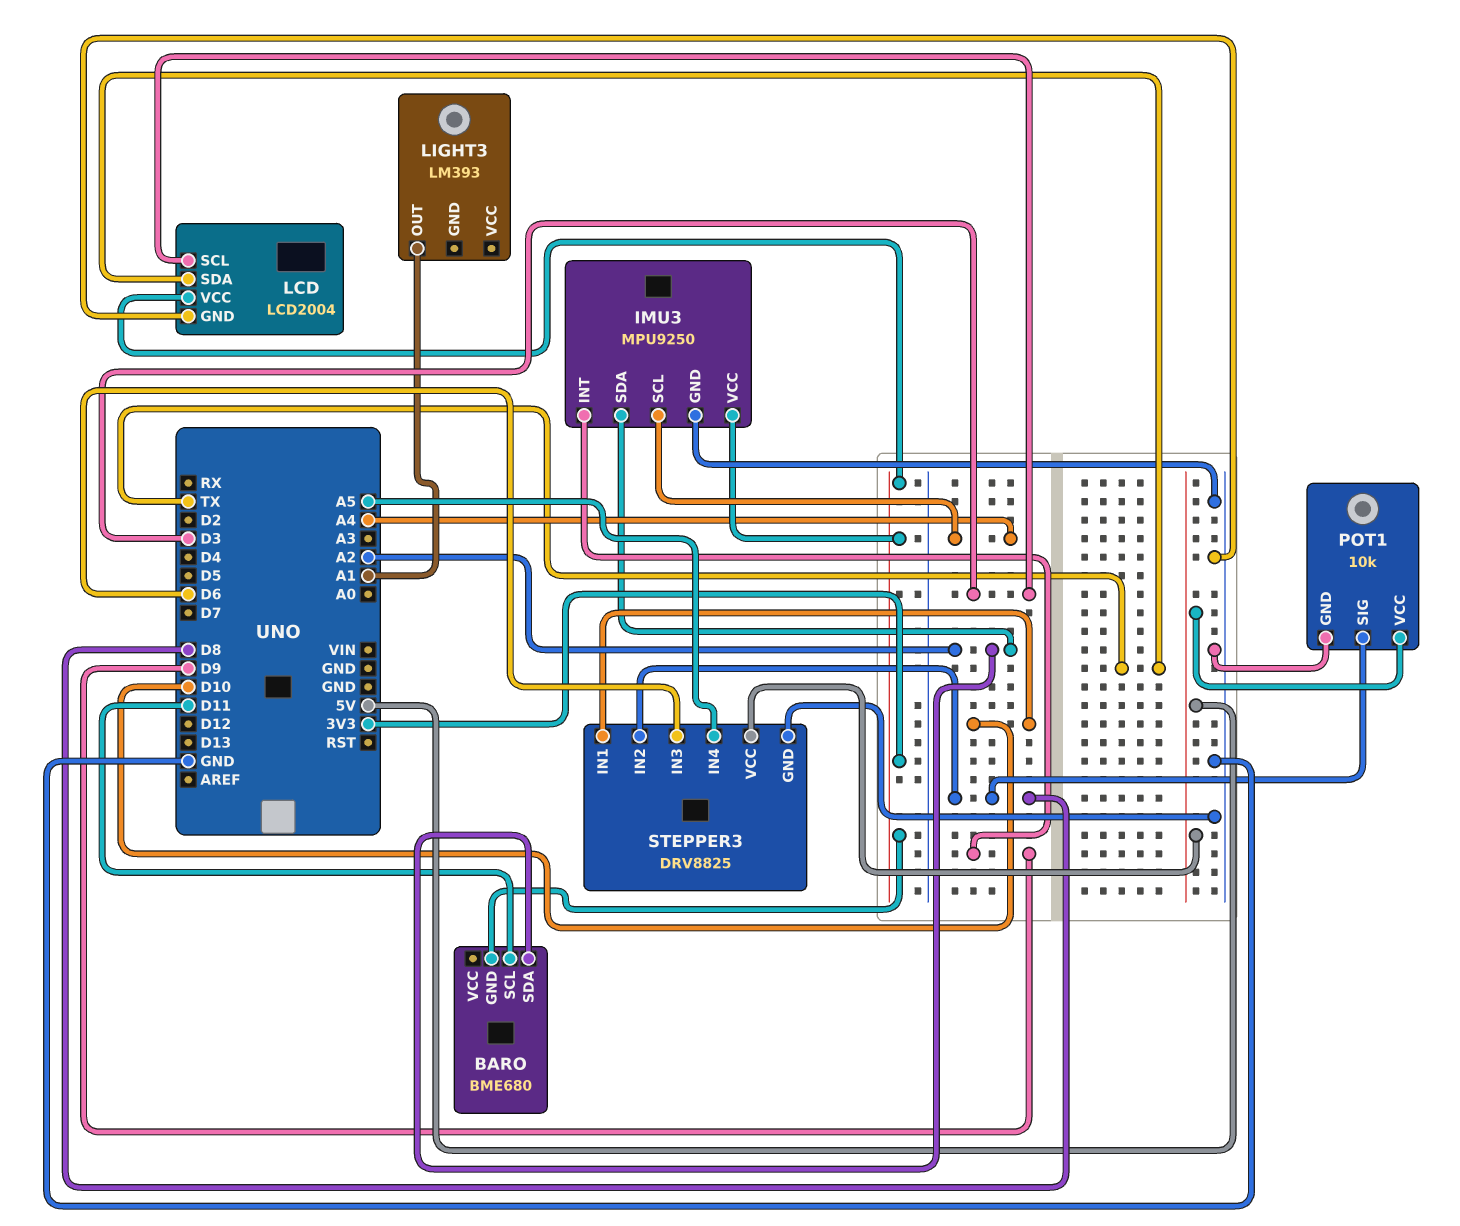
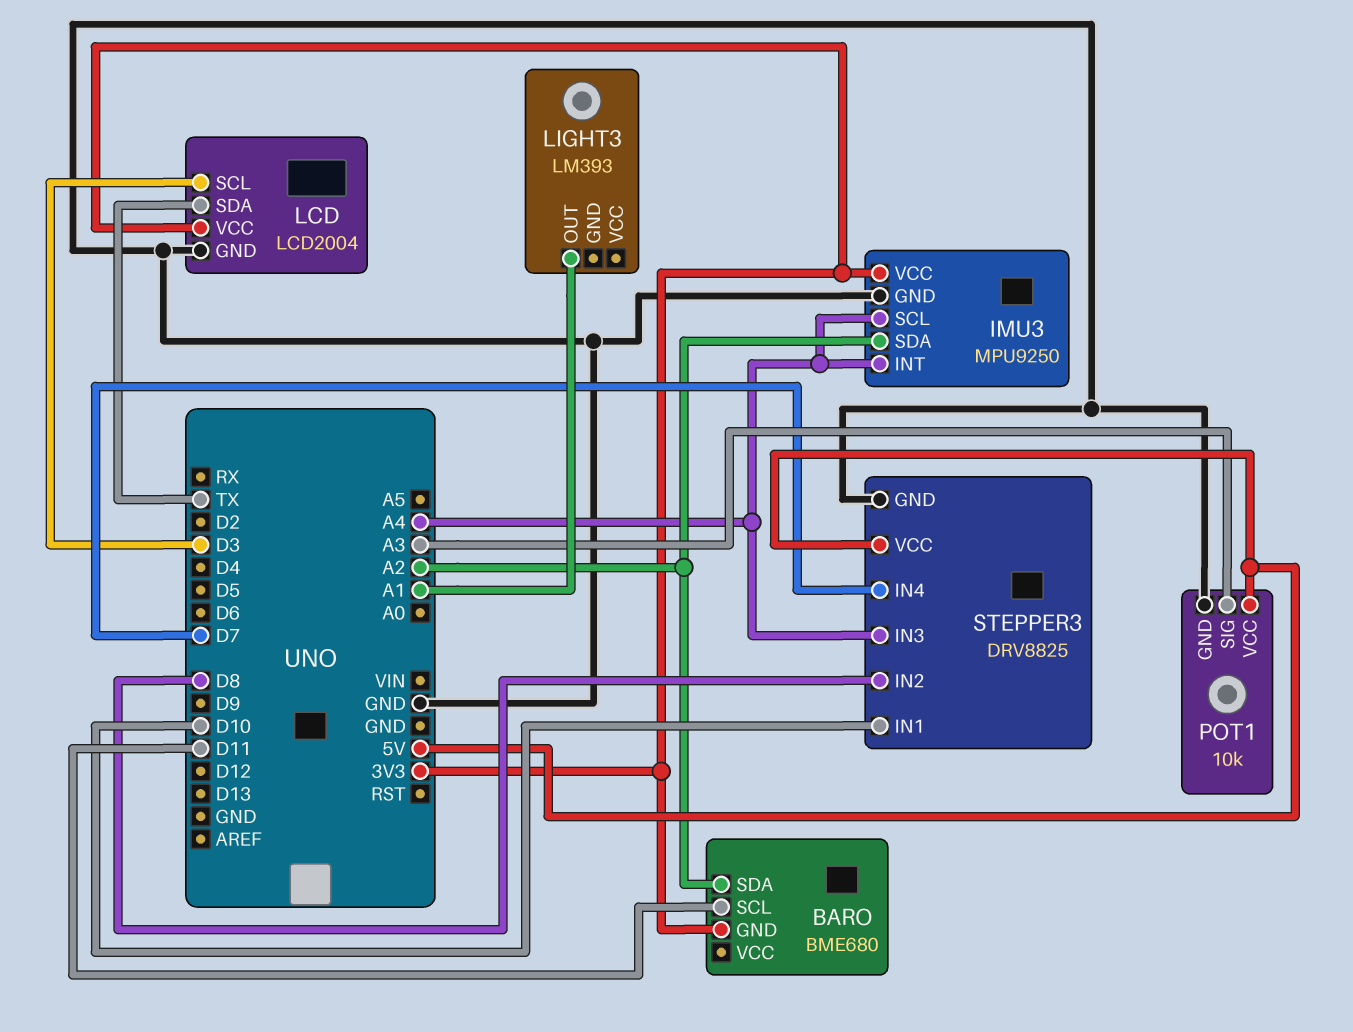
IMU3 pin INT: D9 -> A4
POT1 pin SIG: D8 -> A3
STEPPER3 pin IN3: D6 -> A4
STEPPER3 pin IN4: A5 -> D7

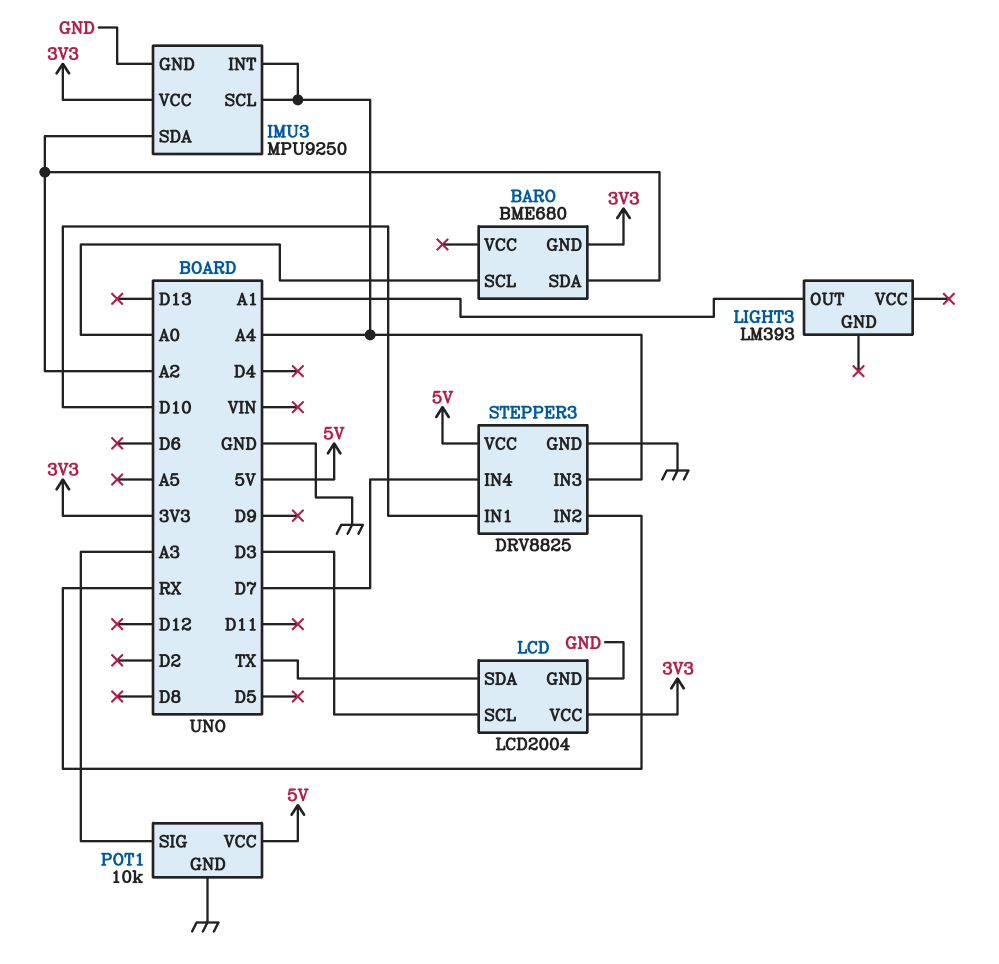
BARO pin SCL: D11 -> A0
STEPPER3 pin IN2: D8 -> RX

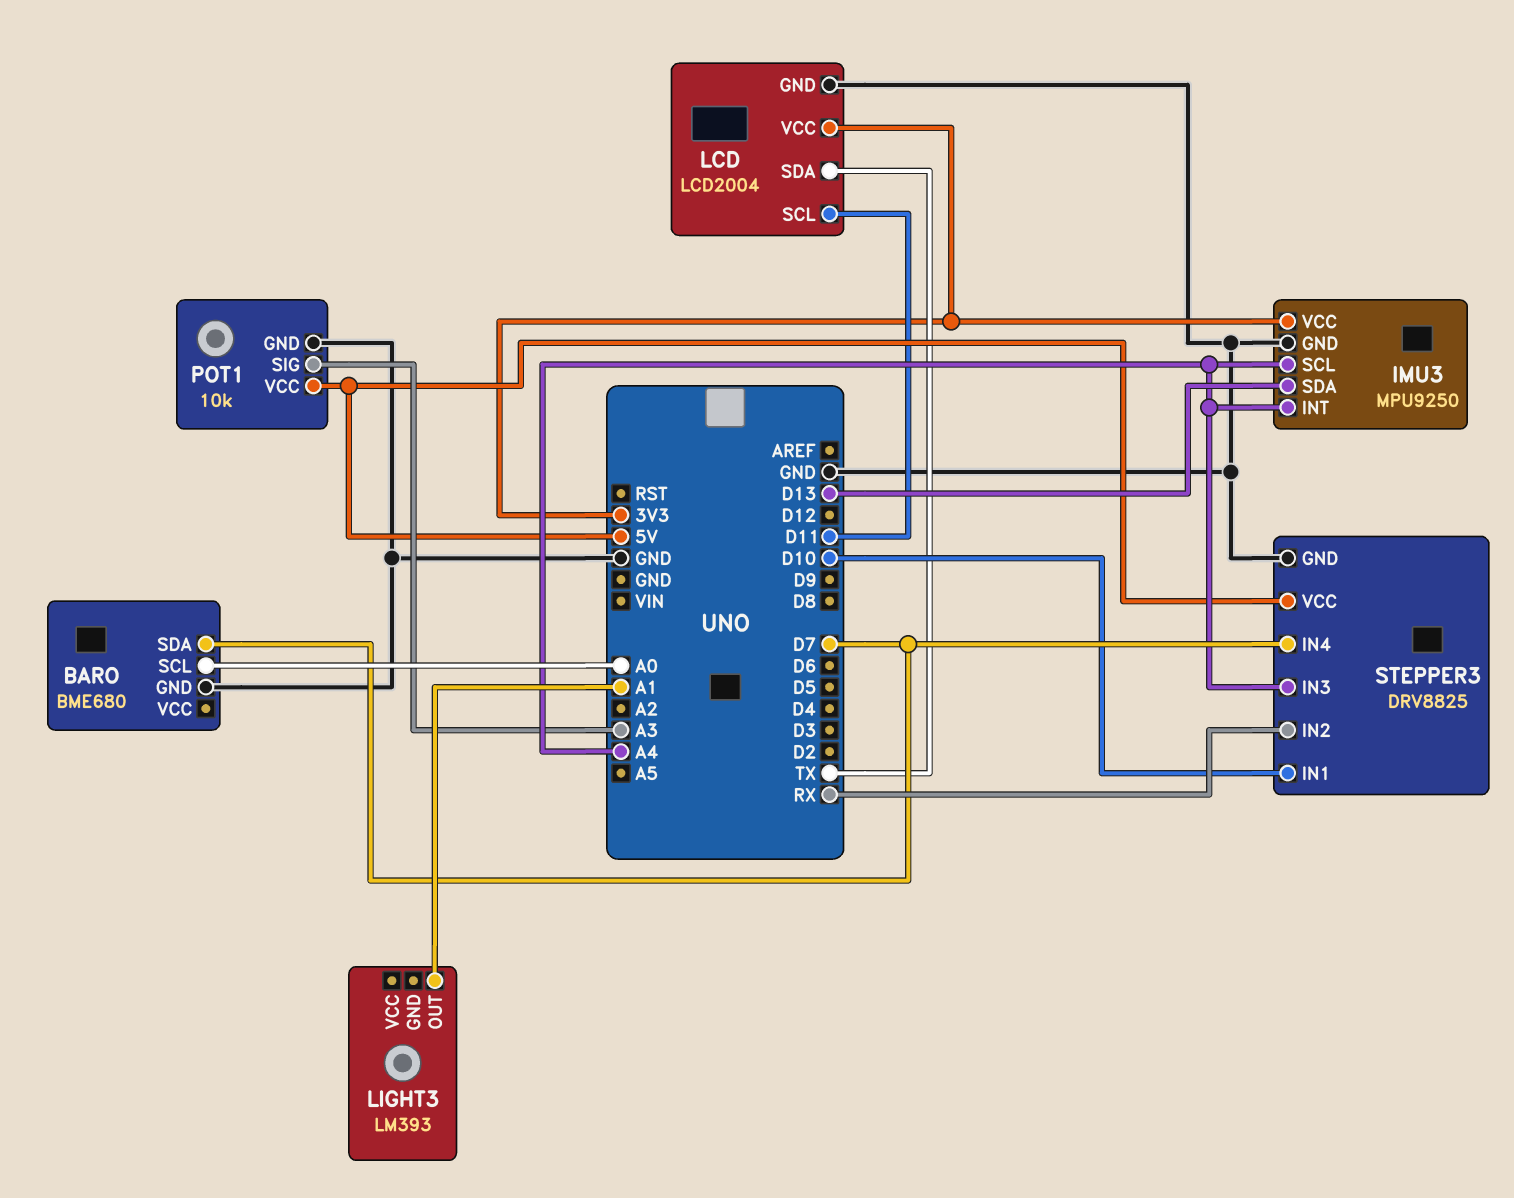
BARO pin GND: 3V3 -> GND
BARO pin SDA: A2 -> D7
IMU3 pin SDA: A2 -> D13
LCD pin SCL: D3 -> D11

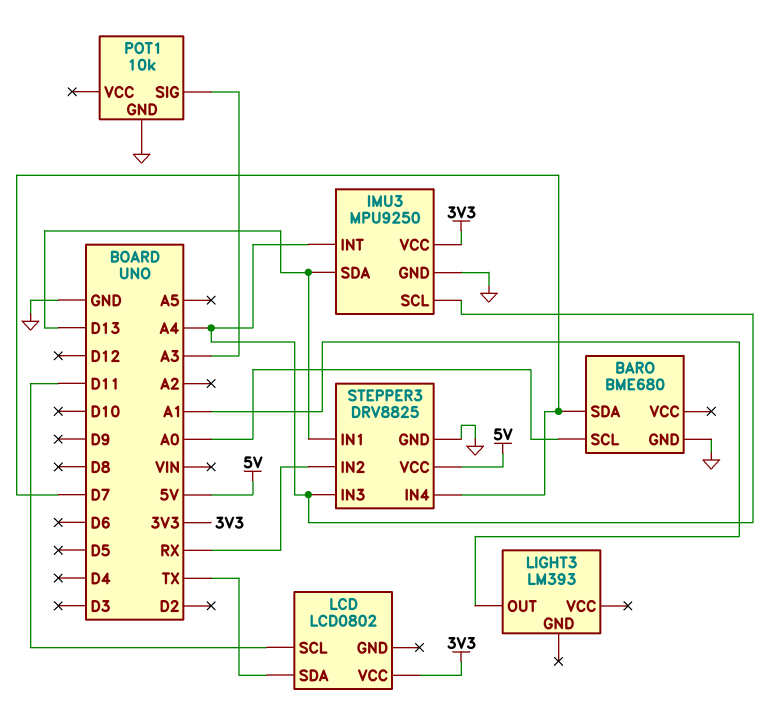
LCD: LCD2004 -> LCD0802
LCD pin GND: GND -> none
POT1 pin VCC: 5V -> none
STEPPER3 pin IN1: D10 -> D13

